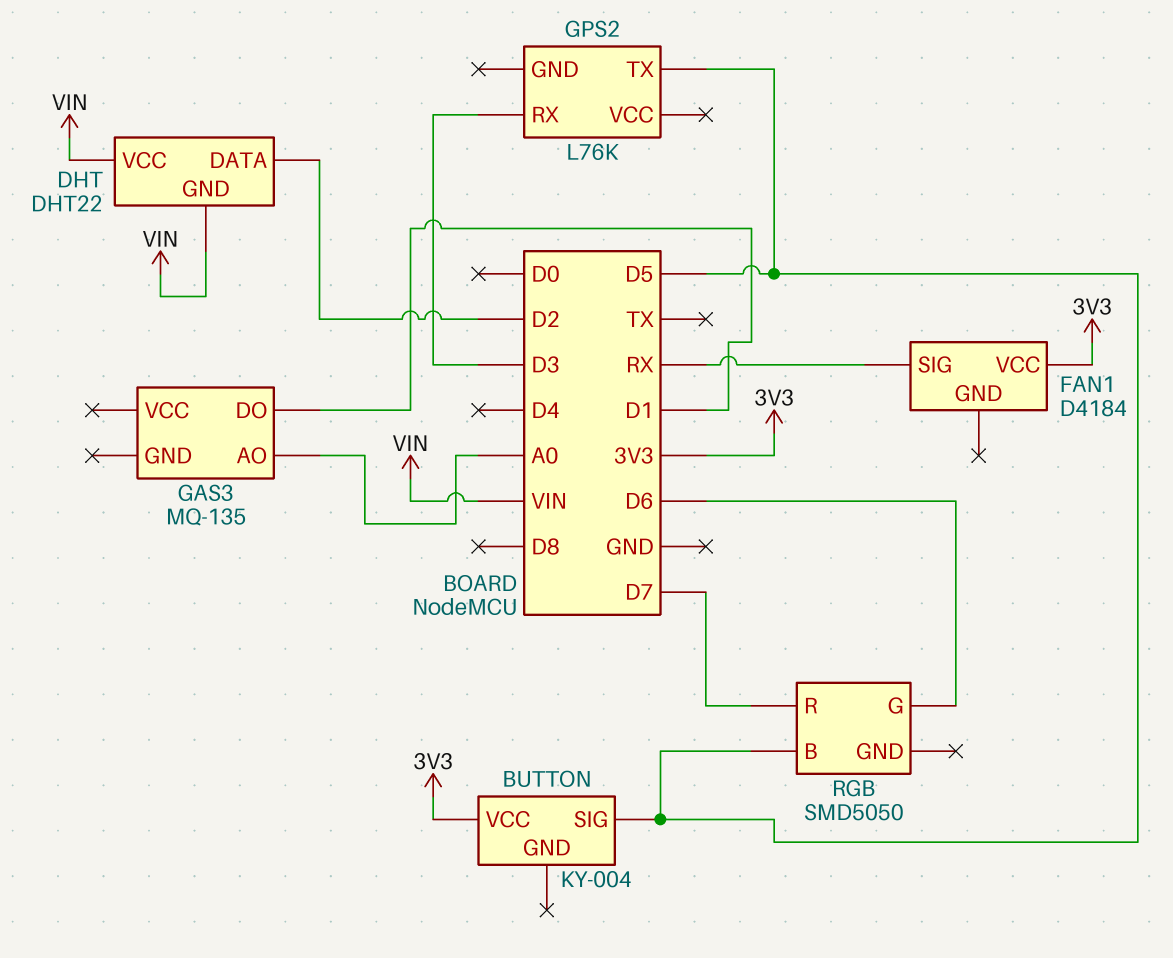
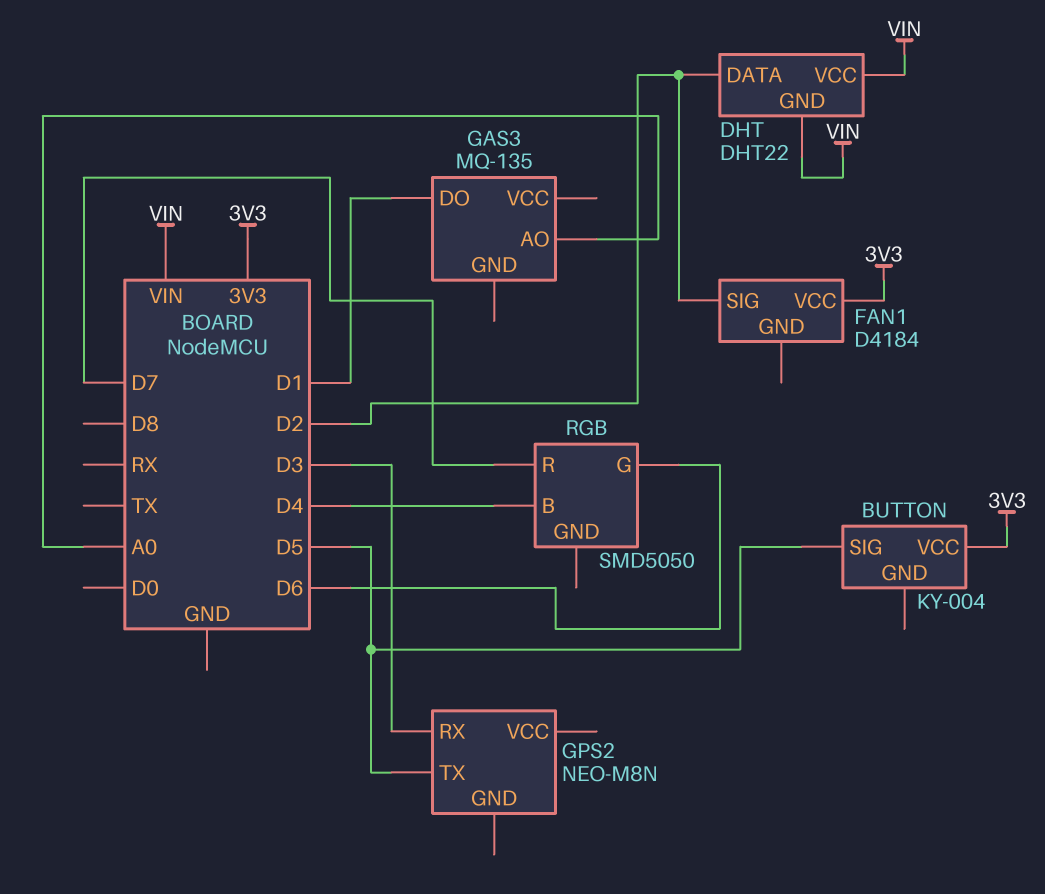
FAN1 pin SIG: RX -> D2
GPS2: L76K -> NEO-M8N
RGB pin B: D5 -> D4

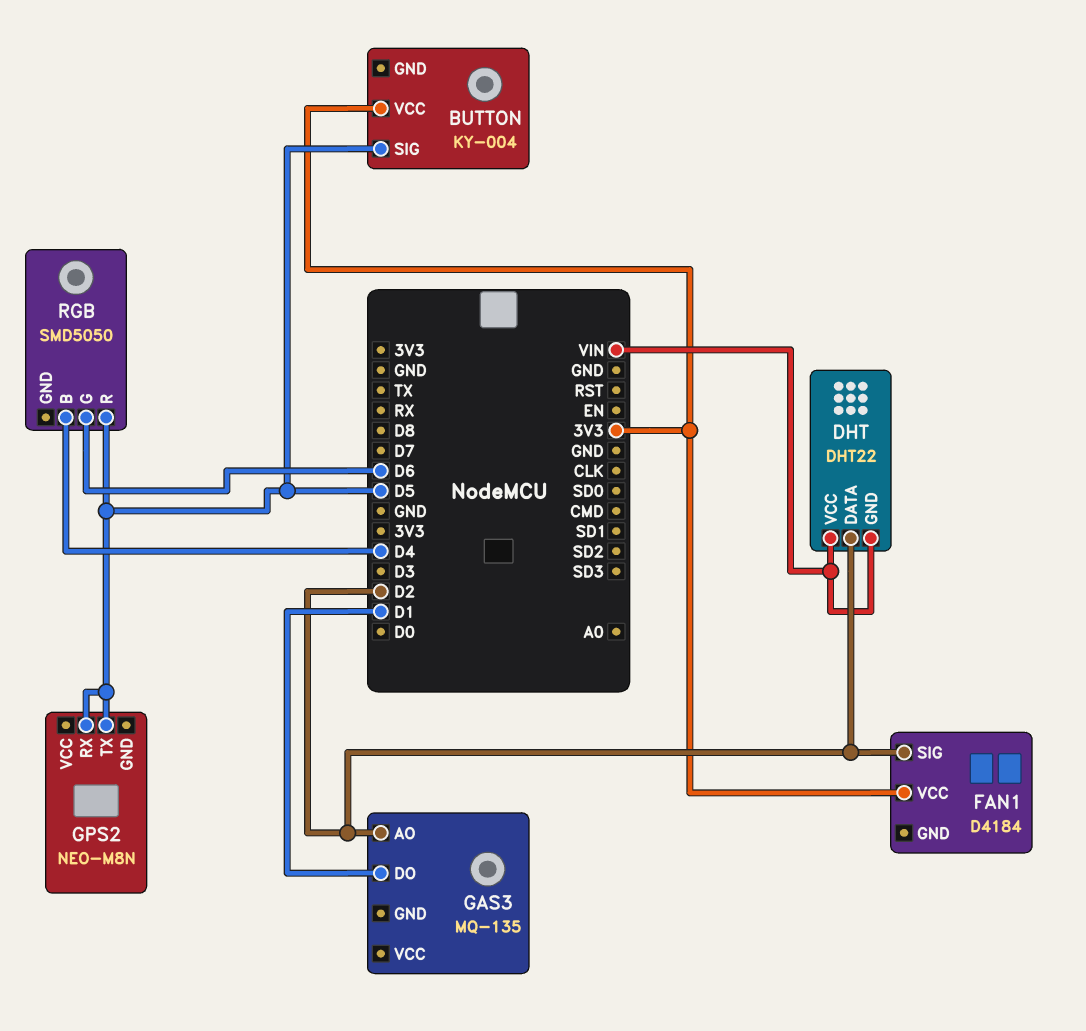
GAS3 pin AO: A0 -> D2
GPS2 pin RX: D3 -> D5
RGB pin R: D7 -> D5

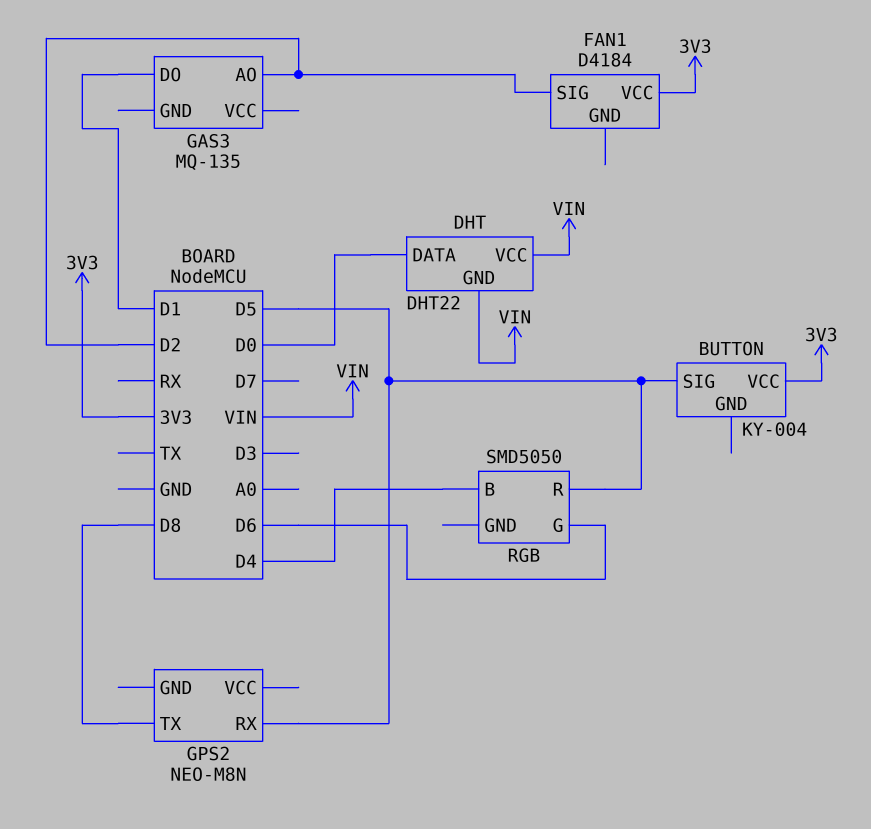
DHT pin DATA: D2 -> D0
GPS2 pin TX: D5 -> D8

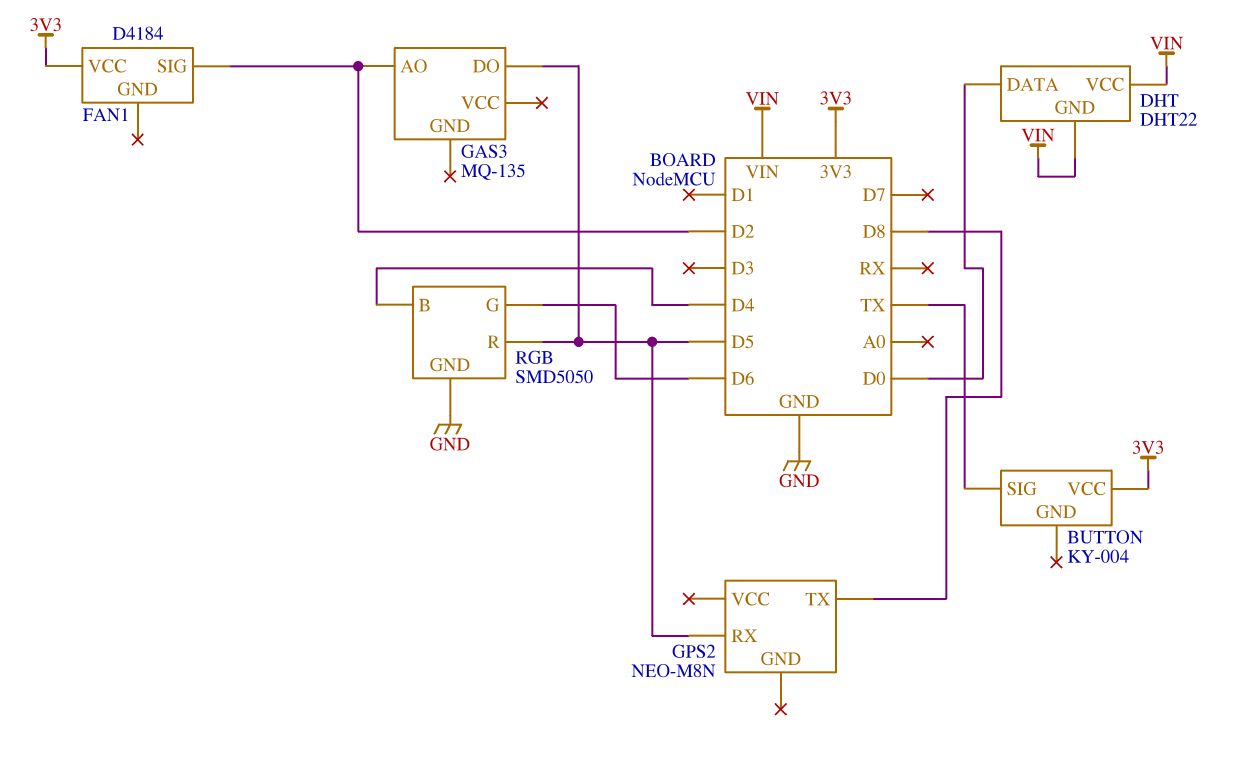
BUTTON pin SIG: D5 -> TX
GAS3 pin DO: D1 -> D5
RGB pin GND: none -> GND

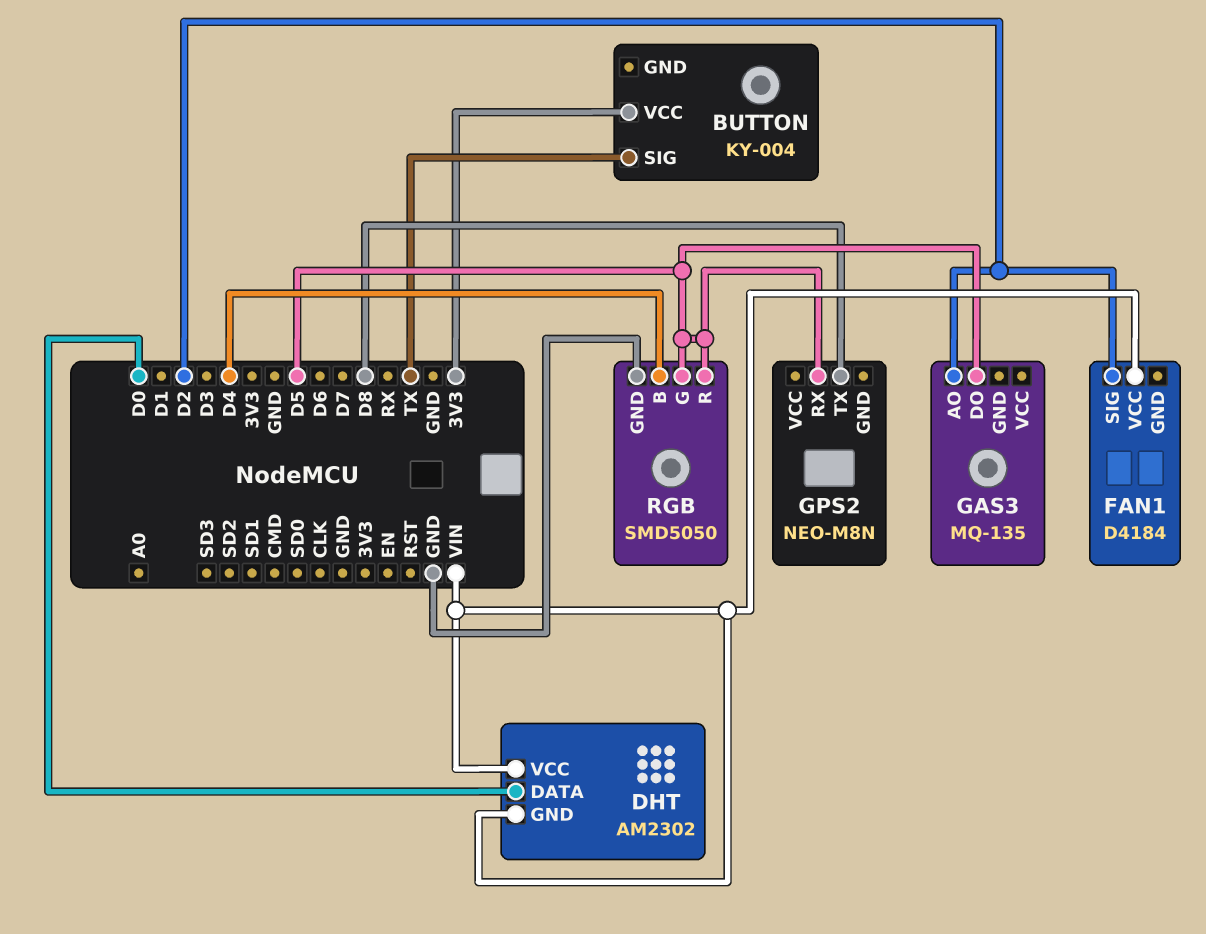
DHT: DHT22 -> AM2302
FAN1 pin VCC: 3V3 -> VIN
RGB pin G: D6 -> D5

